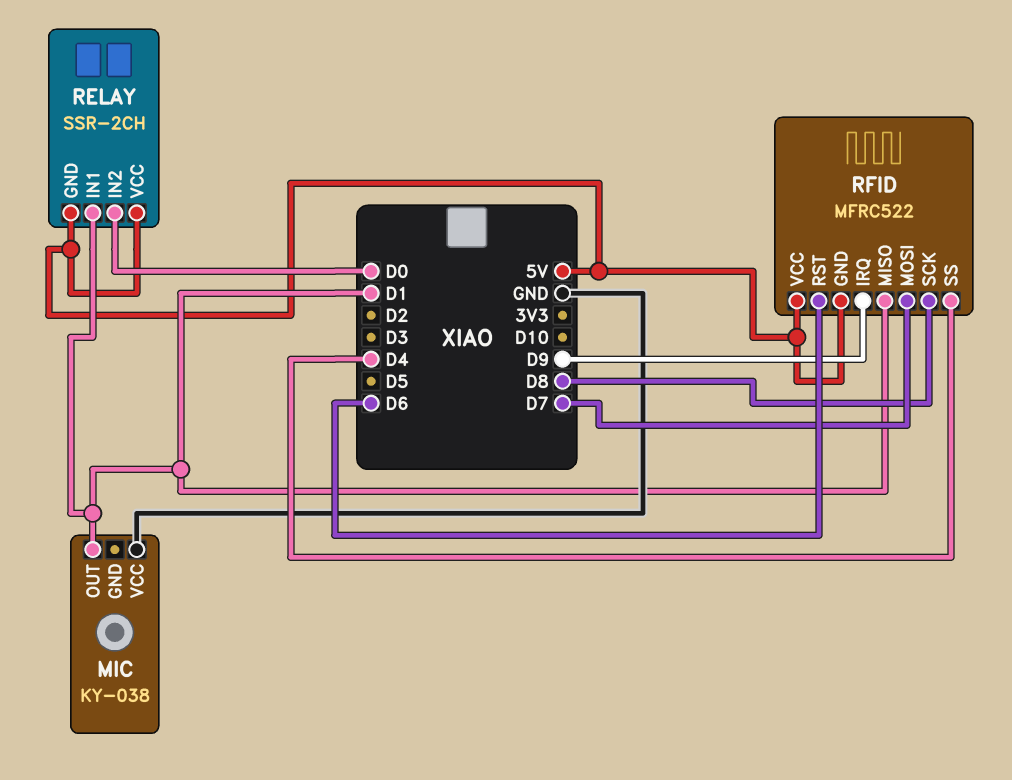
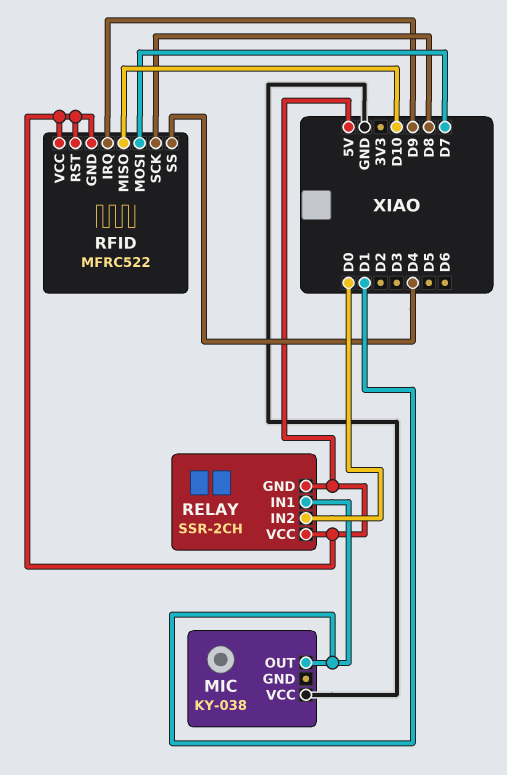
RFID pin MISO: D1 -> D10
RFID pin RST: D6 -> 5V

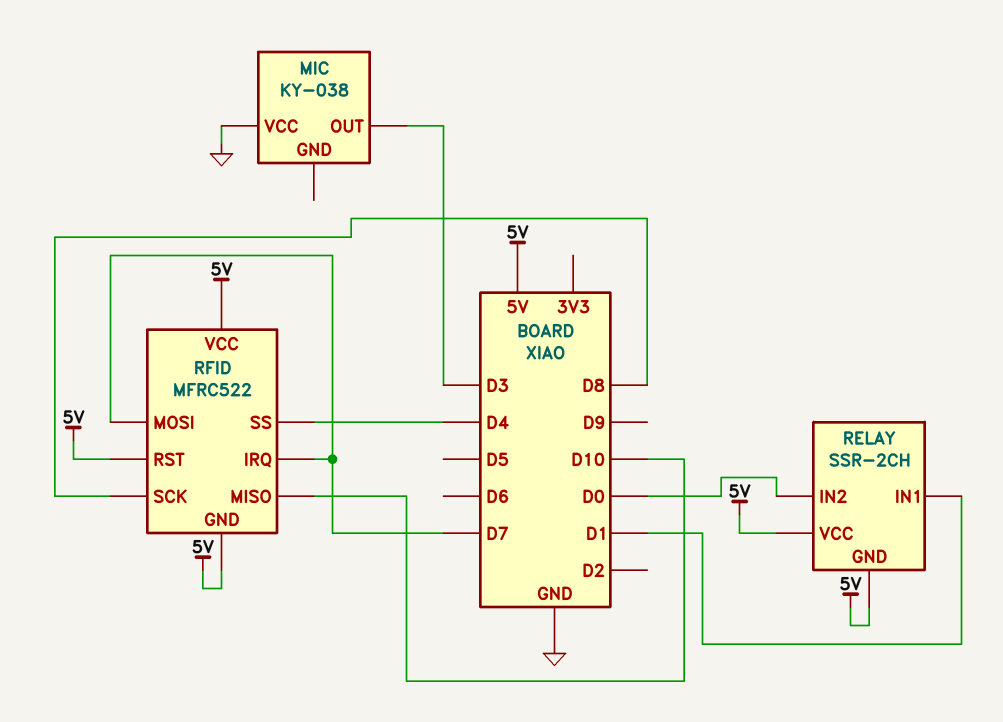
MIC pin OUT: D1 -> D3
RFID pin IRQ: D9 -> D7

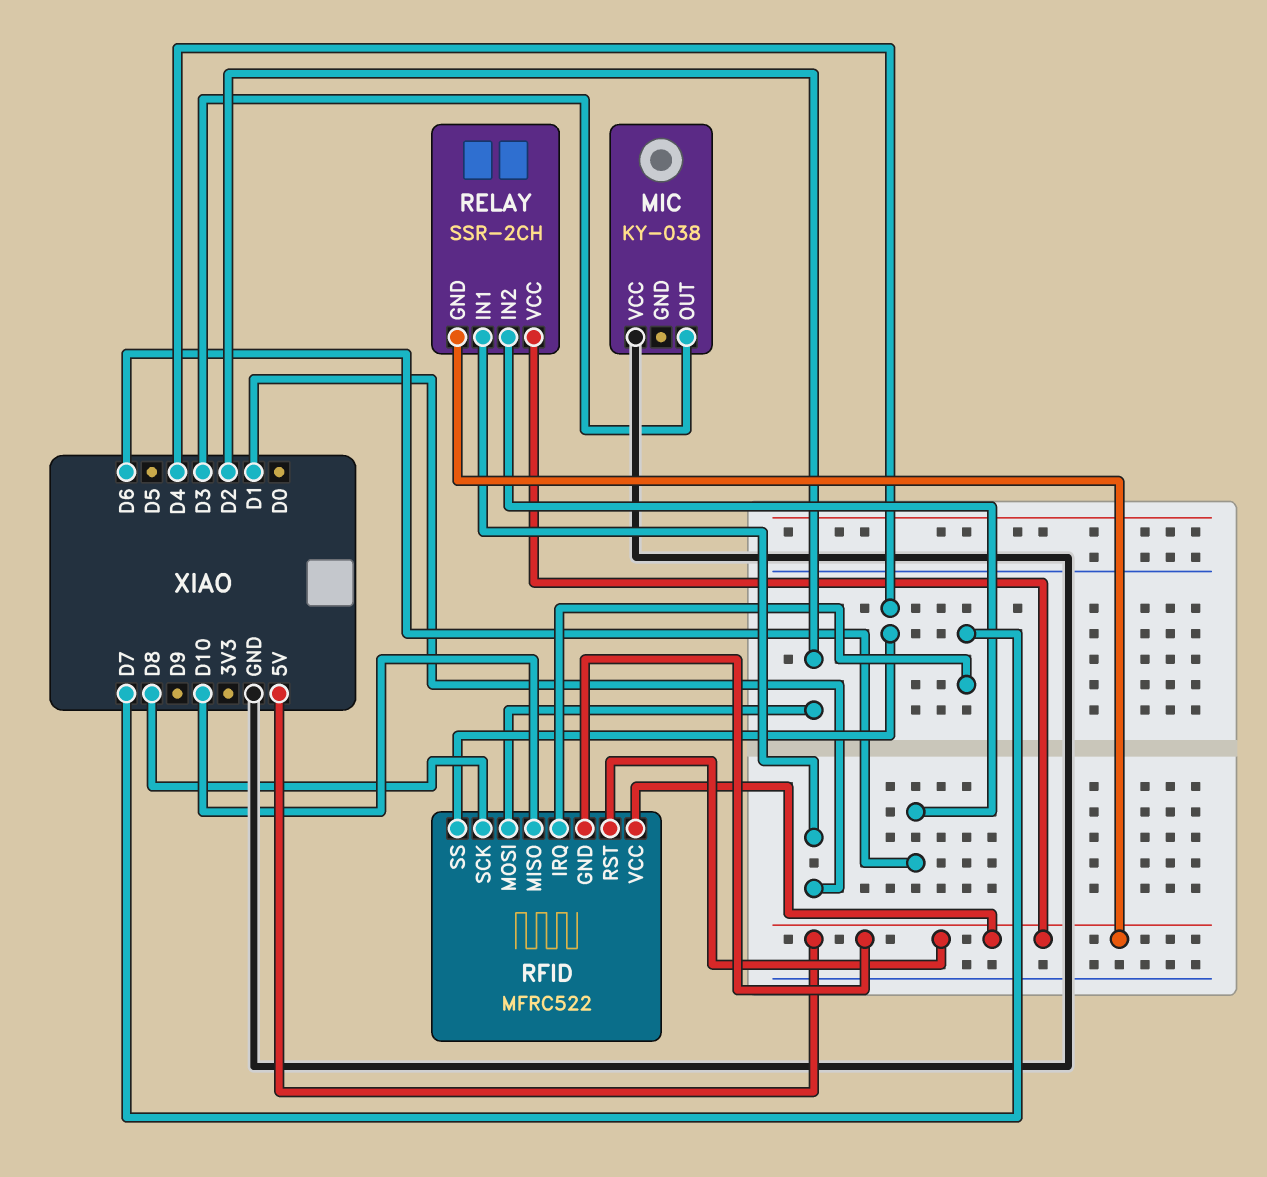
RELAY pin IN2: D0 -> D6
RFID pin MOSI: D7 -> D2

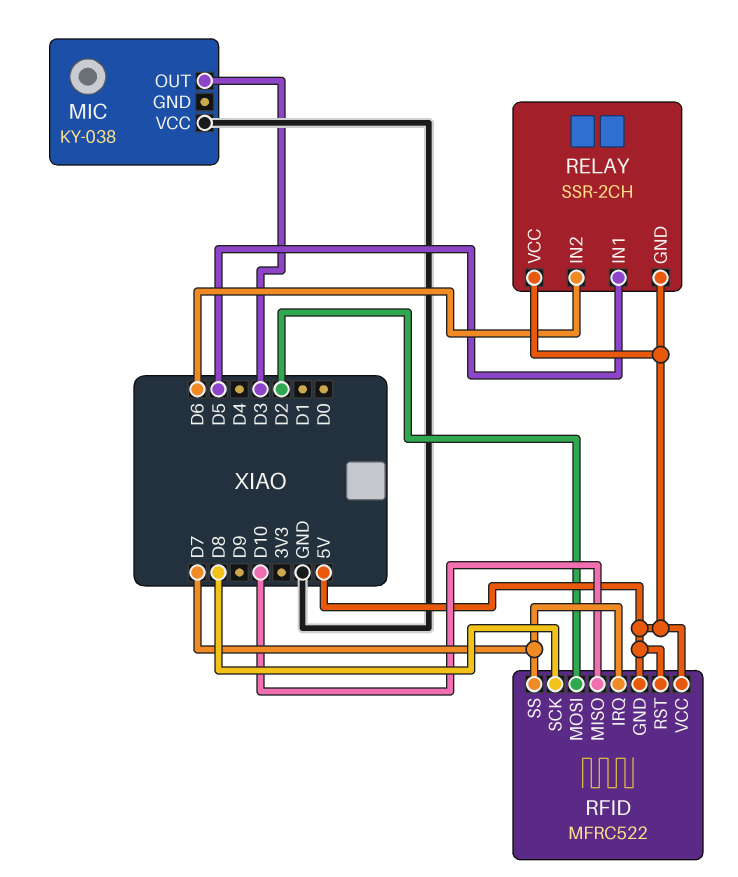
RELAY pin IN1: D1 -> D5
RFID pin SS: D4 -> D7

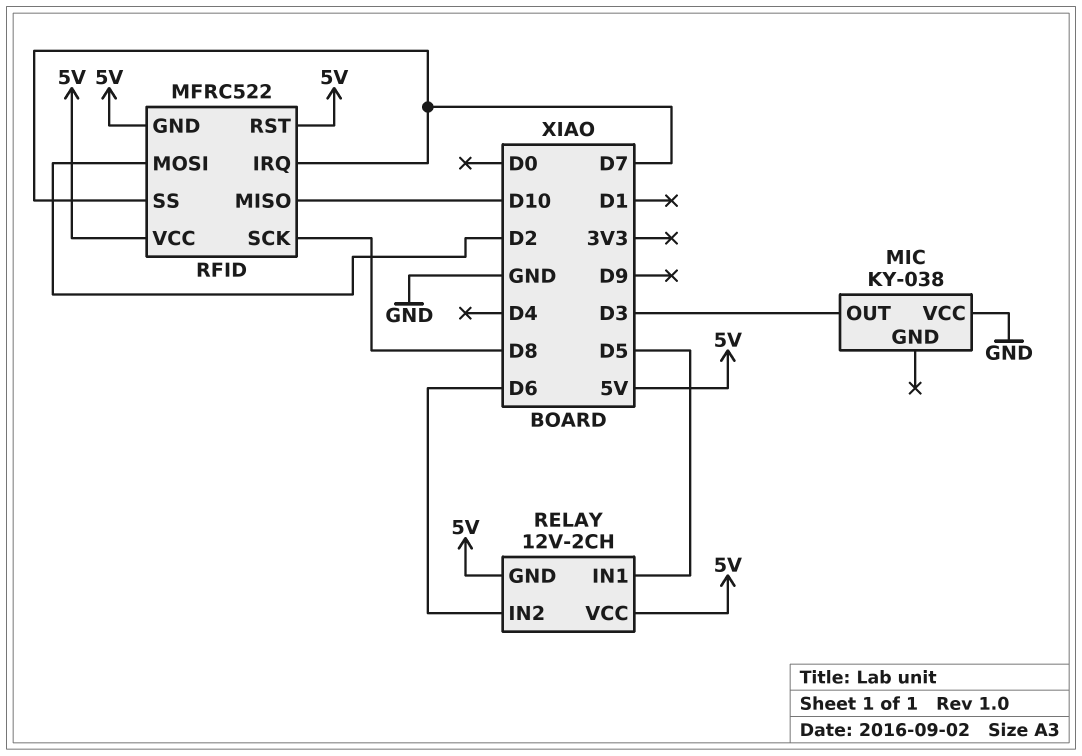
RELAY: SSR-2CH -> 12V-2CH

